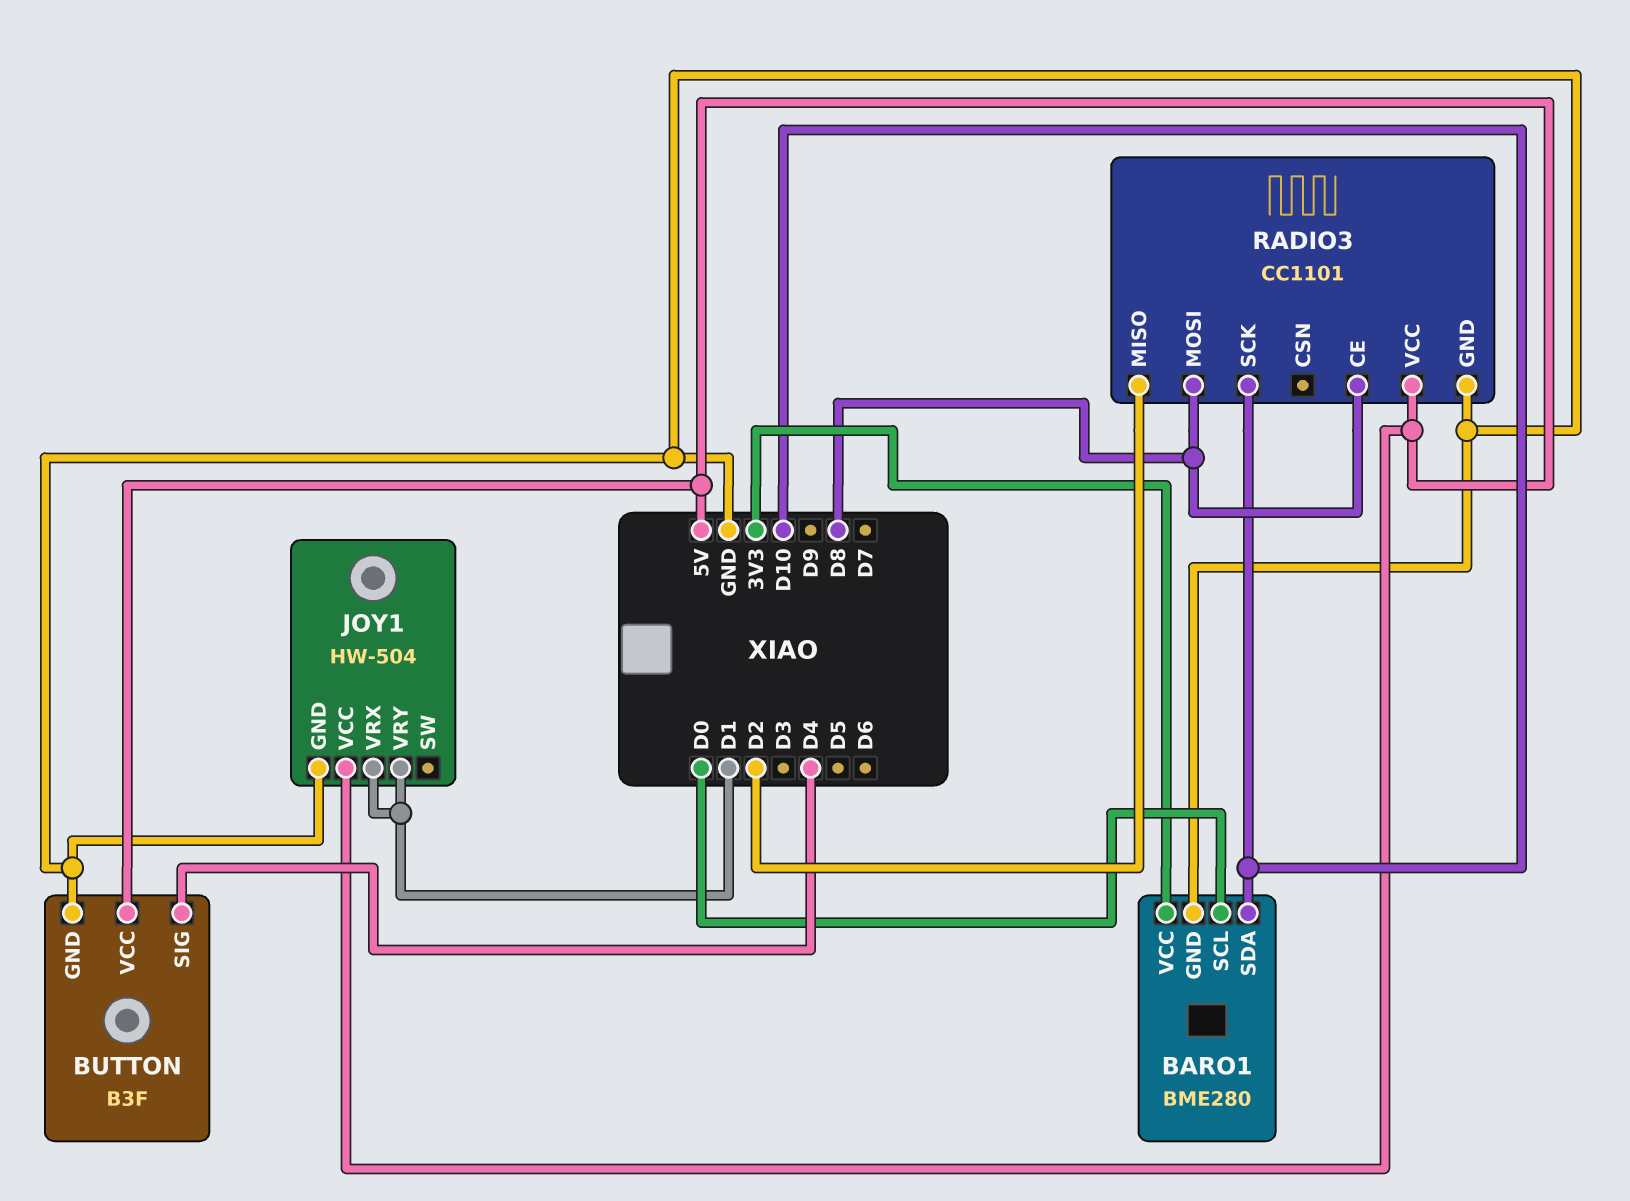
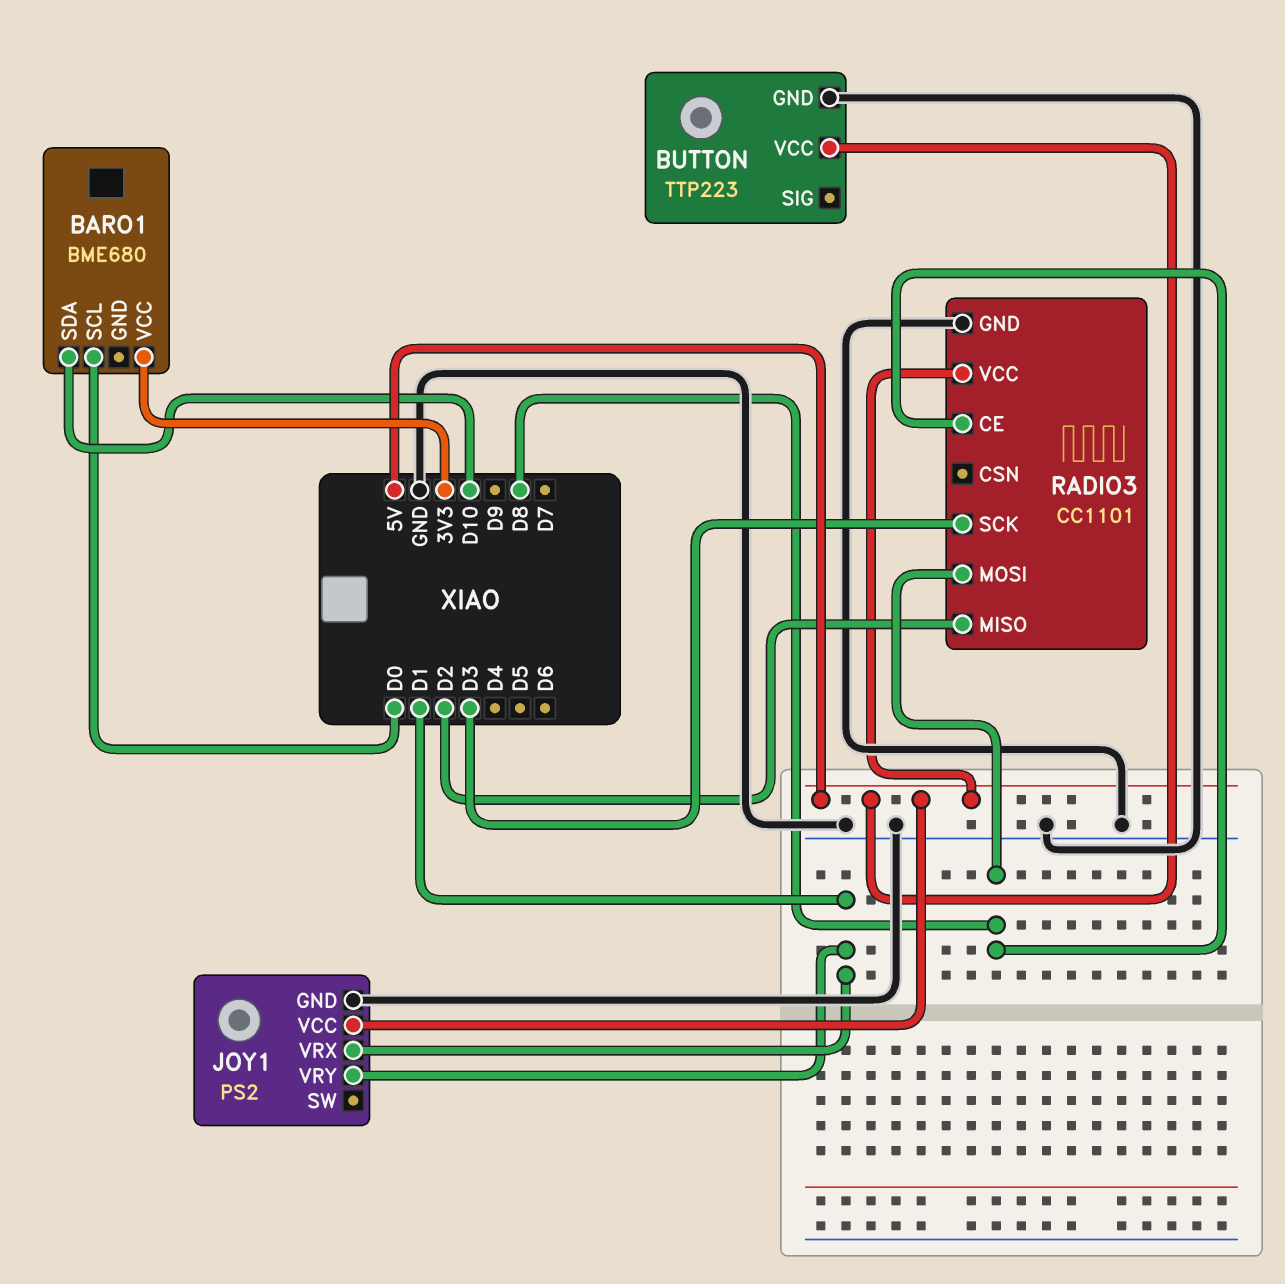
BARO1: BME280 -> BME680
BARO1 pin GND: GND -> none
BUTTON: B3F -> TTP223
BUTTON pin SIG: D4 -> none
JOY1: HW-504 -> PS2
RADIO3 pin SCK: D10 -> D3

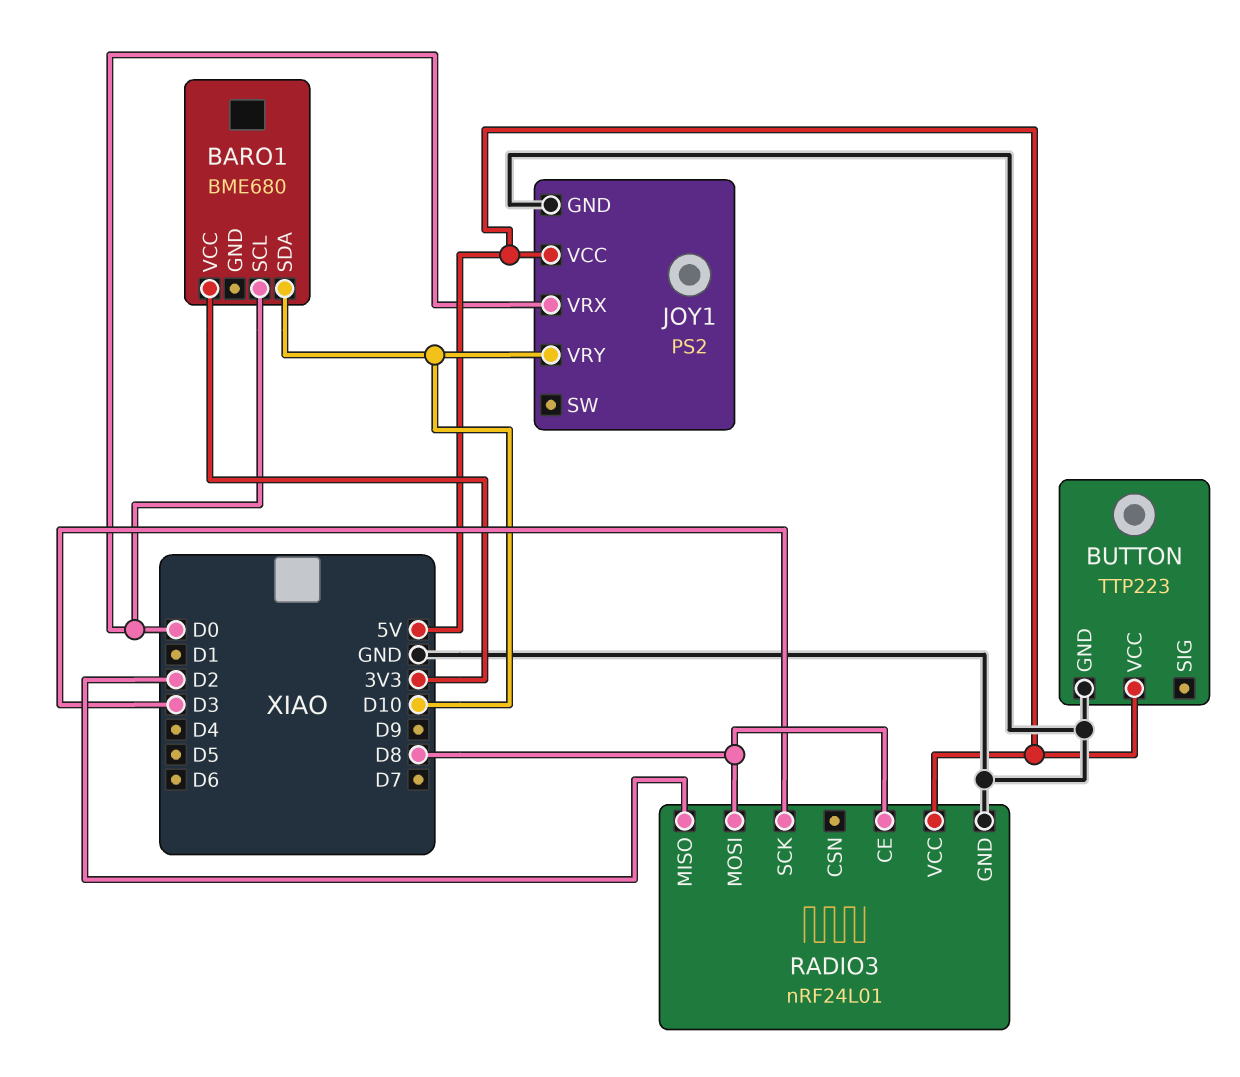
JOY1 pin VRX: D1 -> D0
JOY1 pin VRY: D1 -> D10
RADIO3: CC1101 -> nRF24L01

